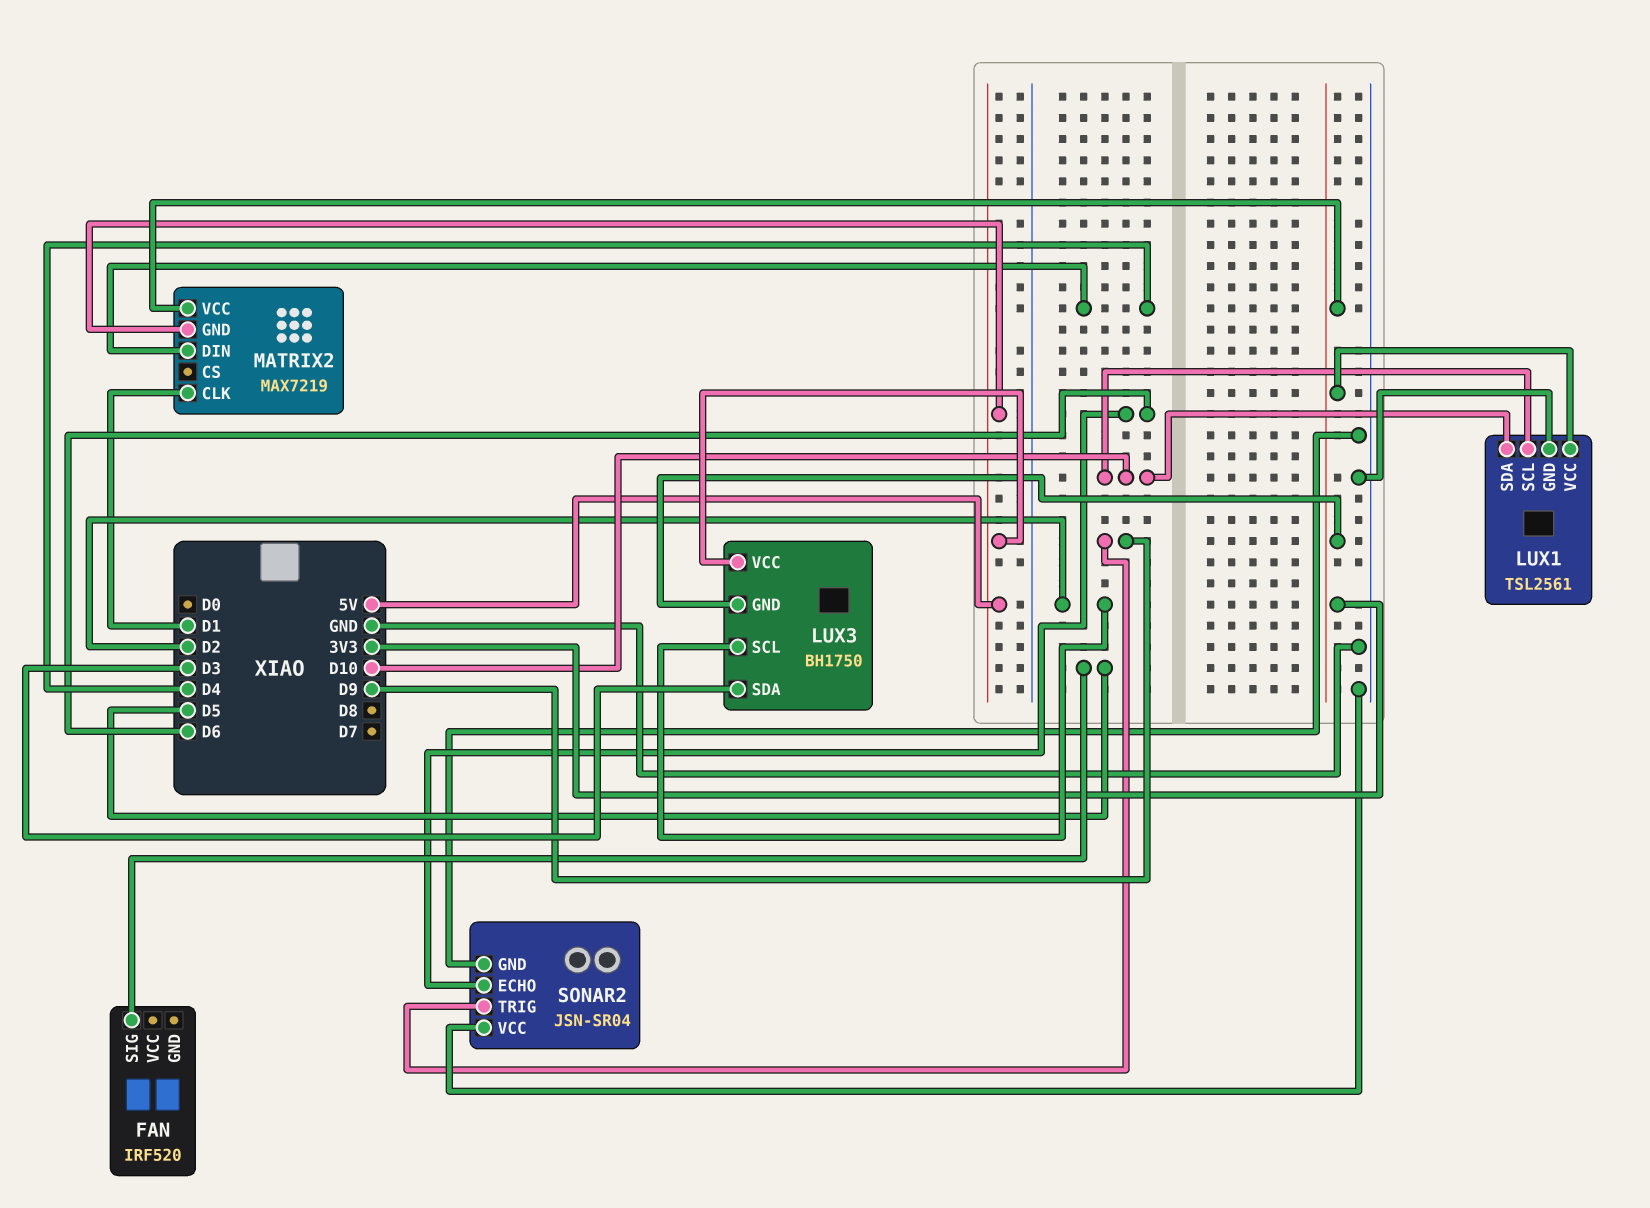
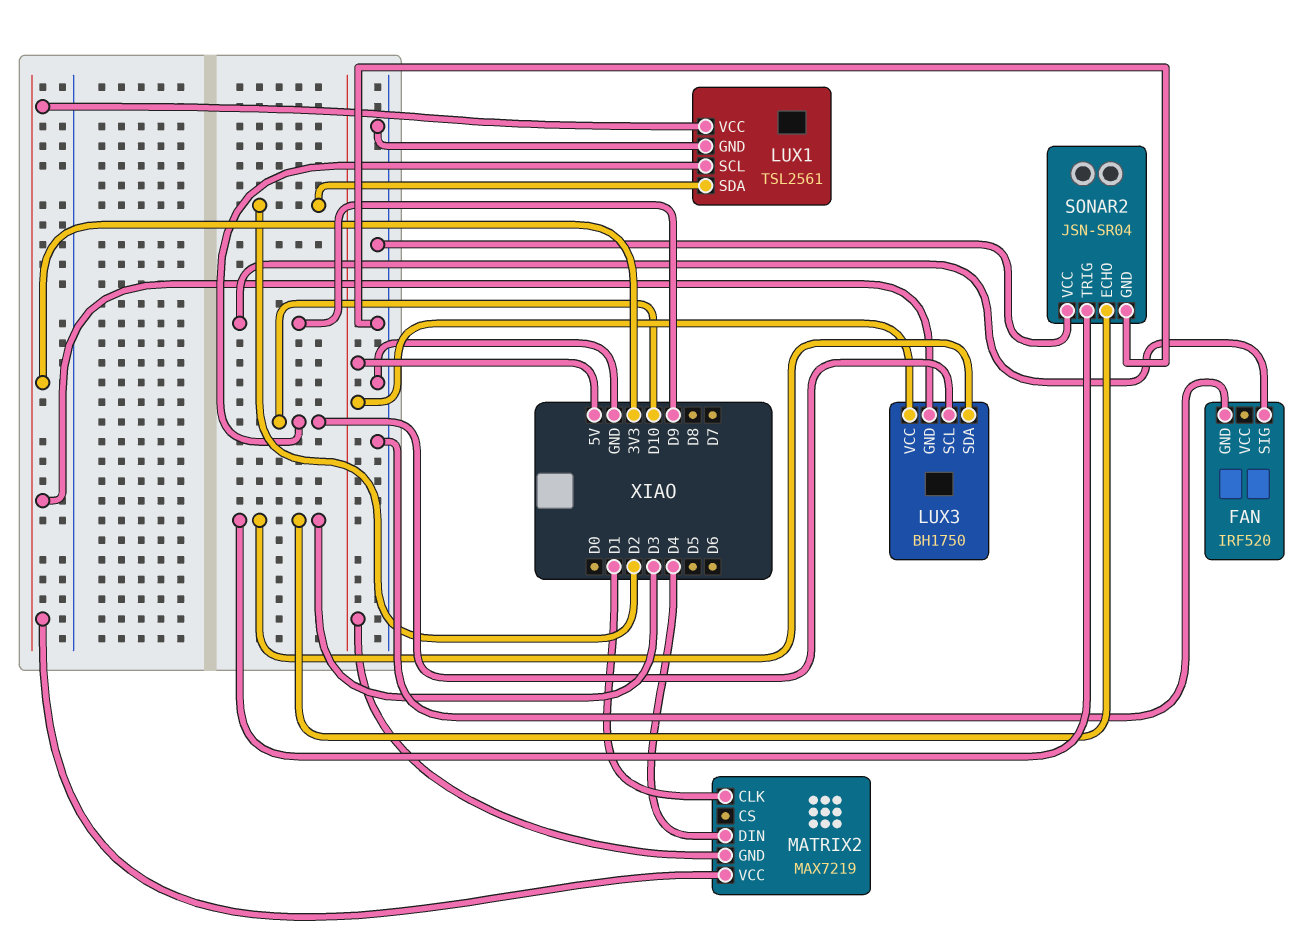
FAN pin GND: none -> GND
FAN pin SIG: D5 -> D9
LUX1 pin SDA: D10 -> D2
LUX3 pin SCL: D2 -> D10
SONAR2 pin ECHO: D6 -> D3
SONAR2 pin TRIG: D9 -> D3

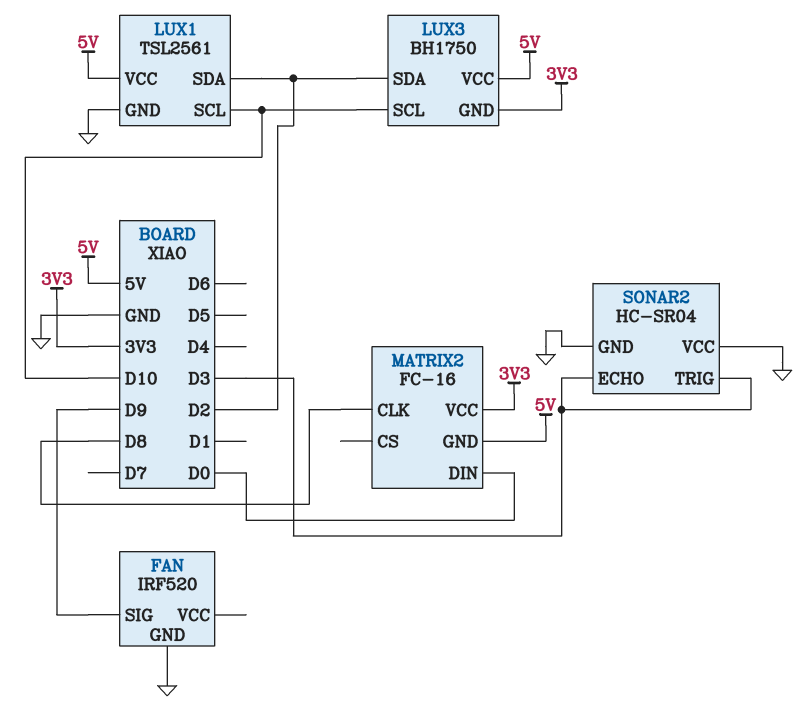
LUX1 pin VCC: 3V3 -> 5V
LUX3 pin SDA: D3 -> D2
MATRIX2: MAX7219 -> FC-16
MATRIX2 pin CLK: D1 -> D8
MATRIX2 pin DIN: D4 -> D0
SONAR2: JSN-SR04 -> HC-SR04

